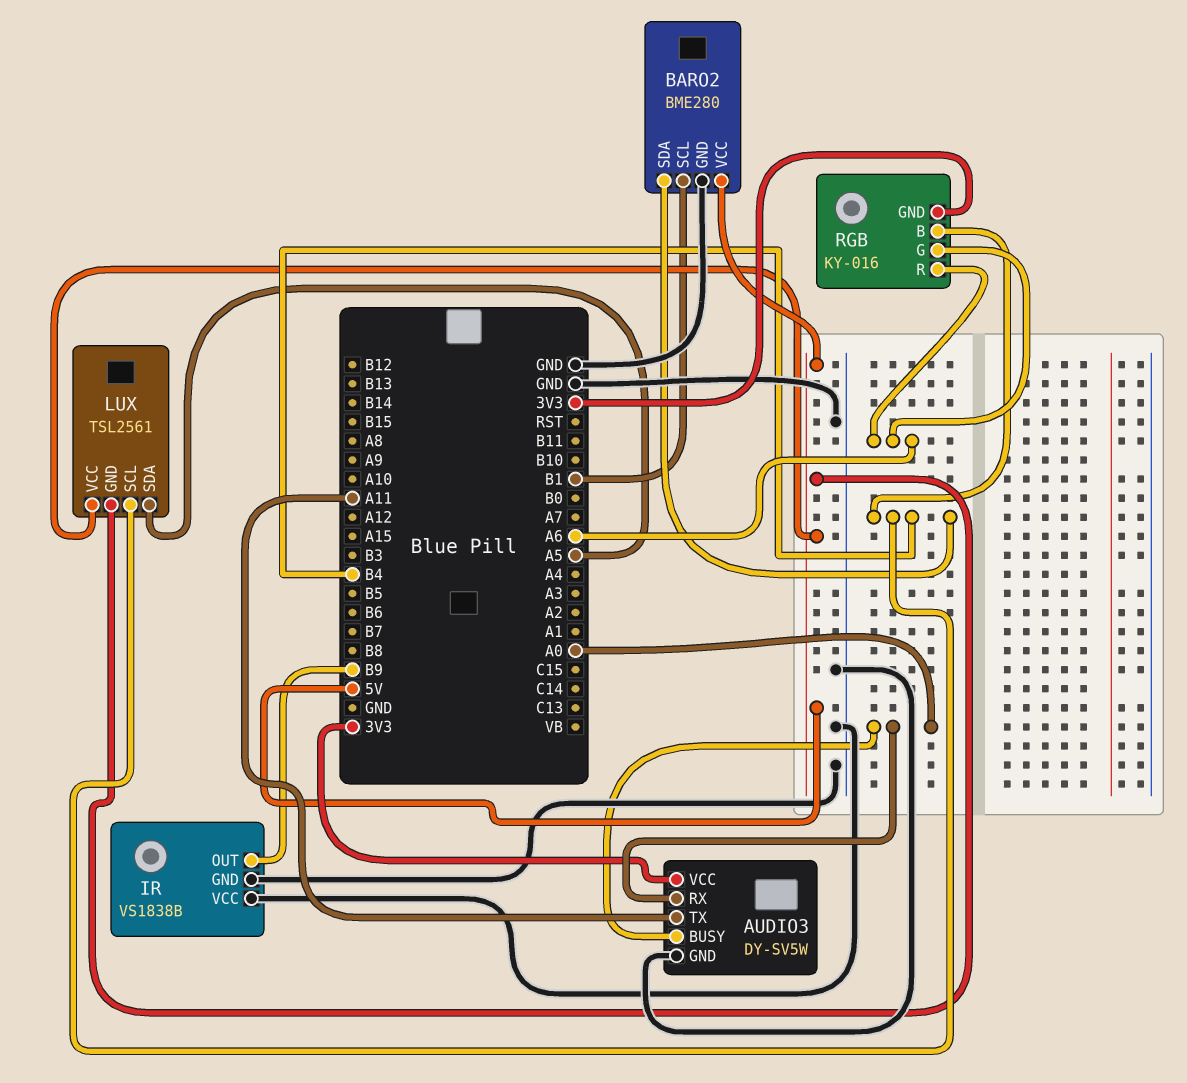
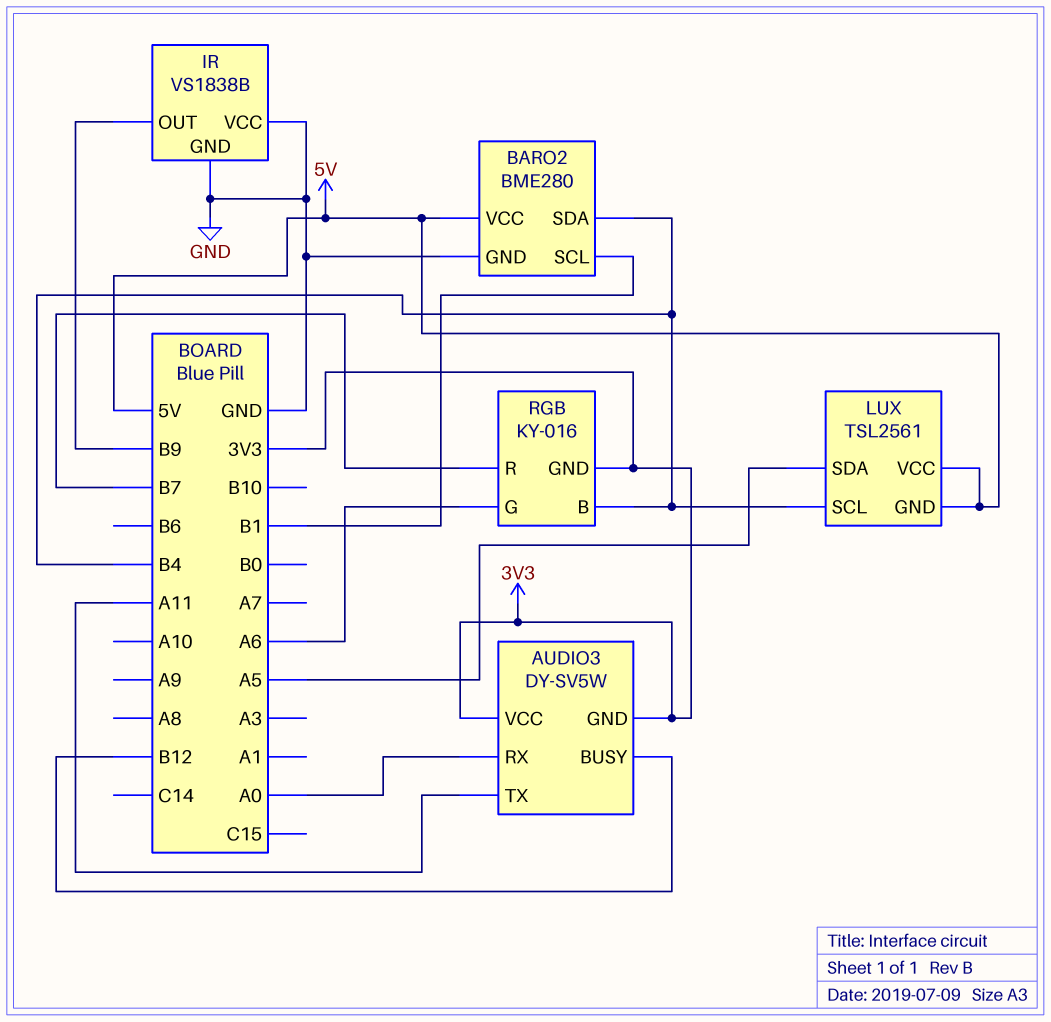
AUDIO3 pin BUSY: A0 -> B12
AUDIO3 pin GND: GND -> 3V3
RGB pin R: A6 -> B7

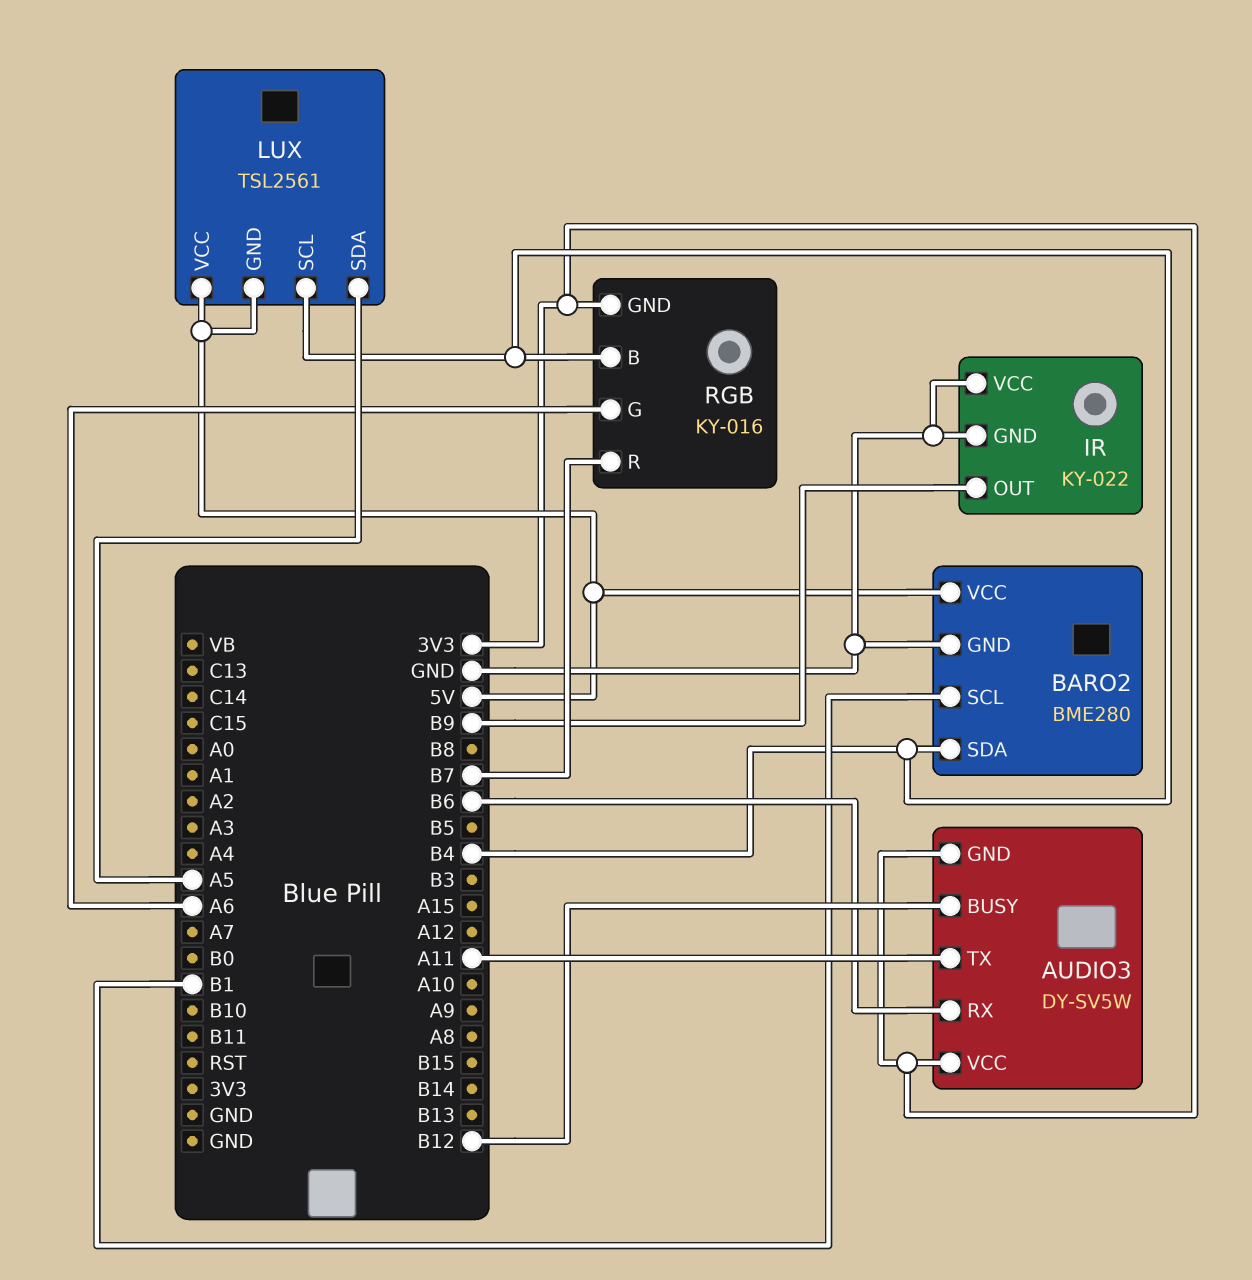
AUDIO3 pin RX: A0 -> B6
IR: VS1838B -> KY-022

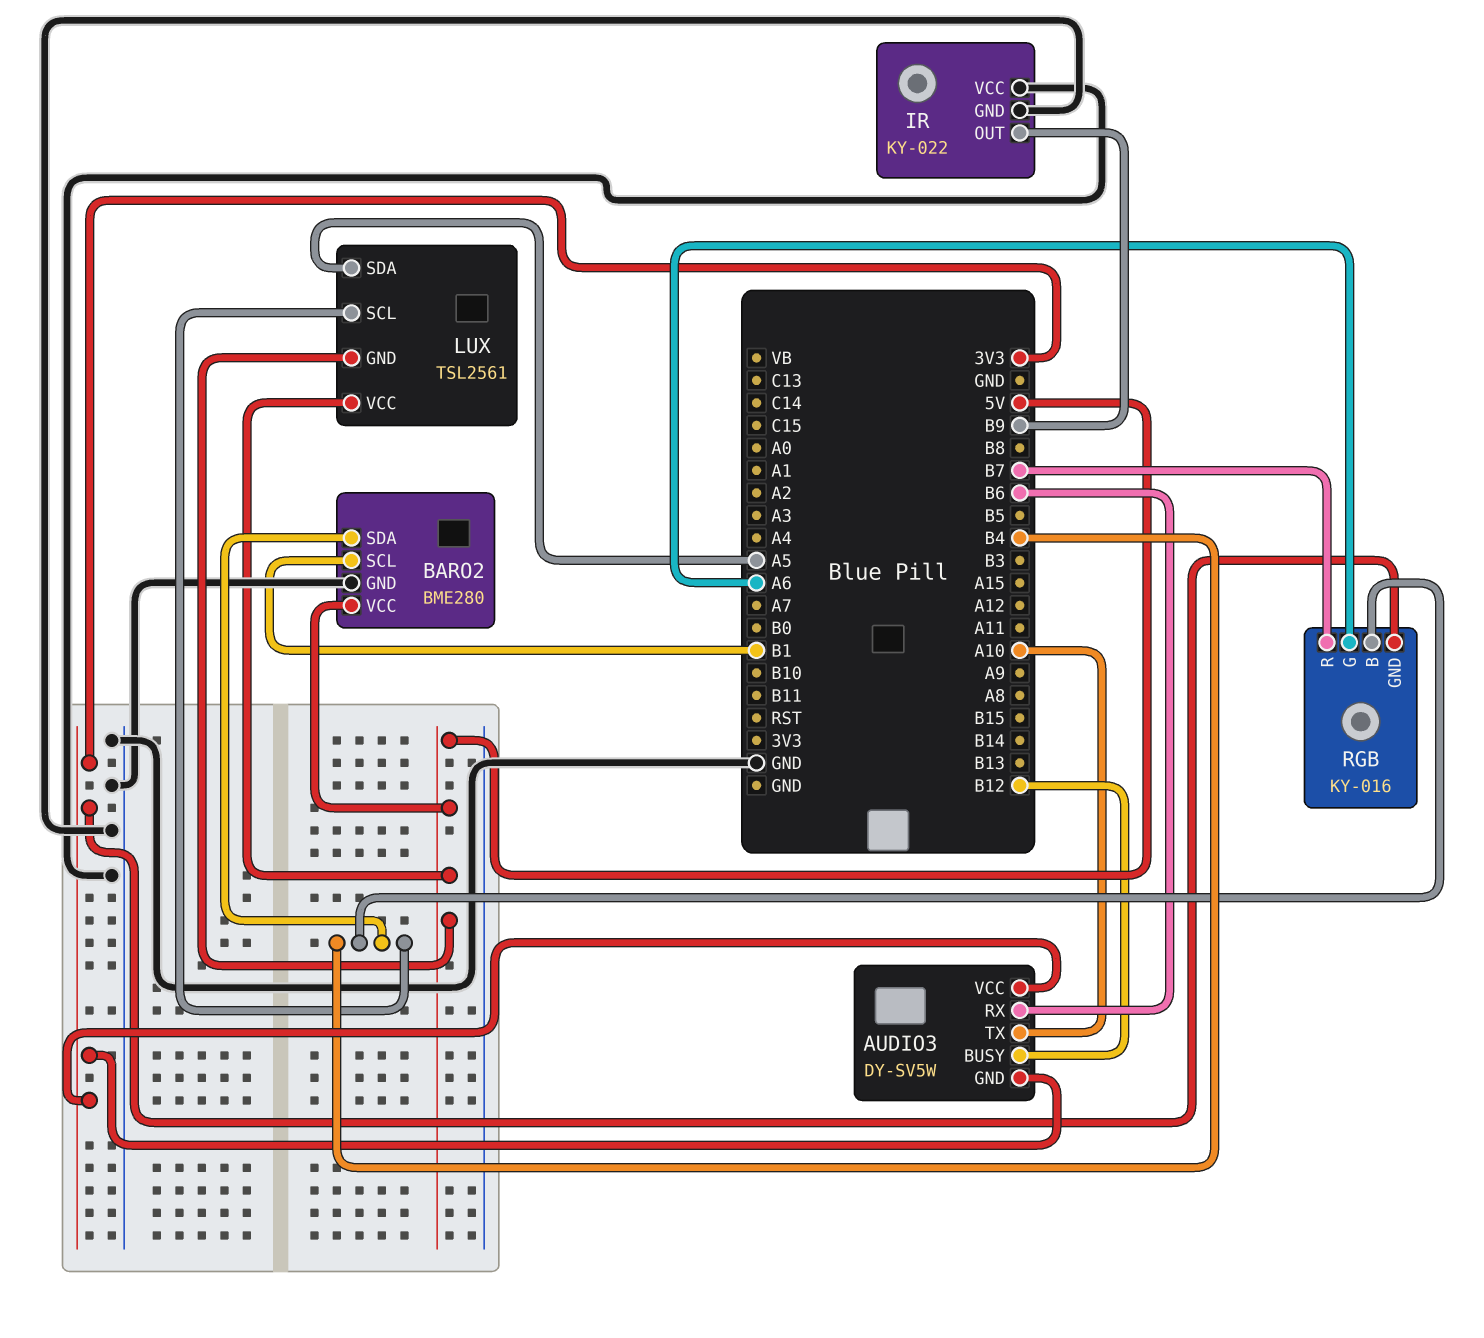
AUDIO3 pin TX: A11 -> A10

